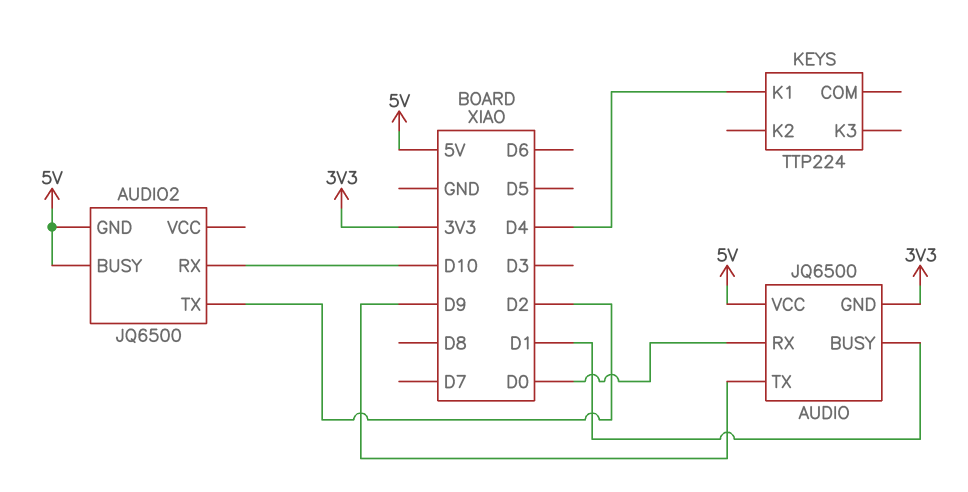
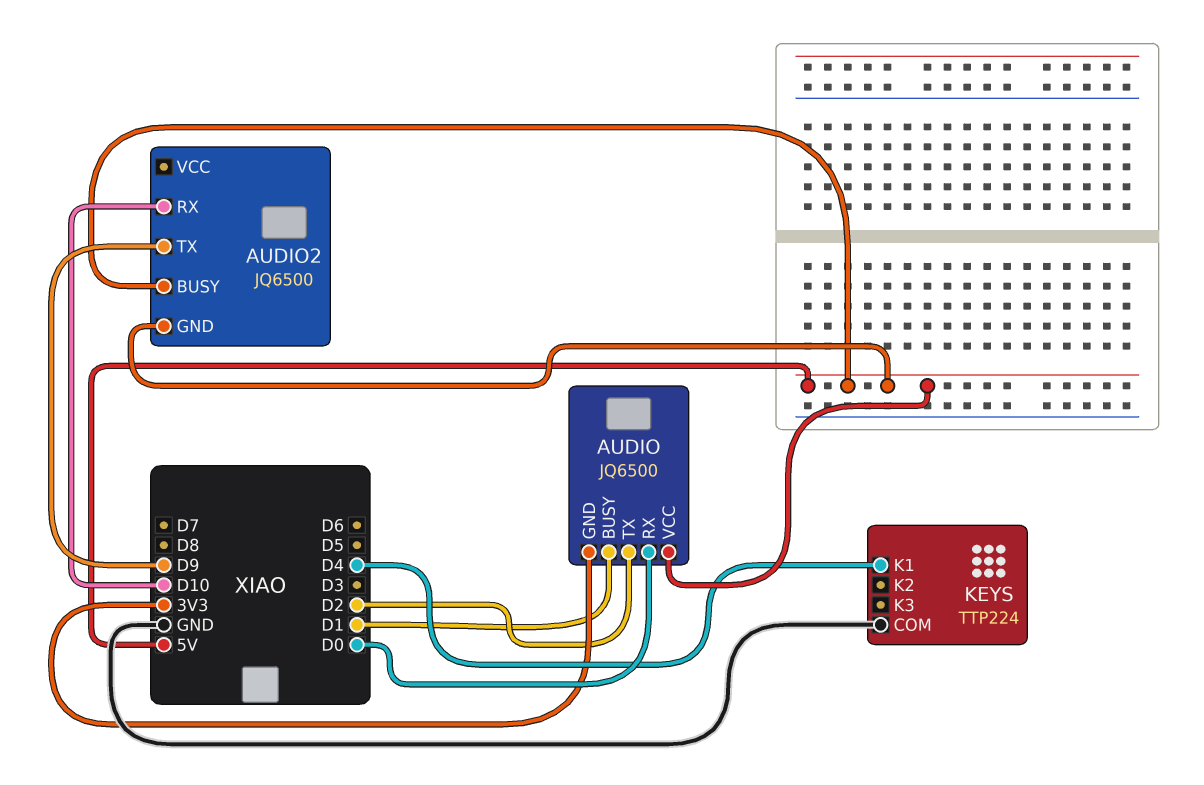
AUDIO pin TX: D9 -> D2
AUDIO2 pin TX: D2 -> D9
KEYS pin COM: none -> GND

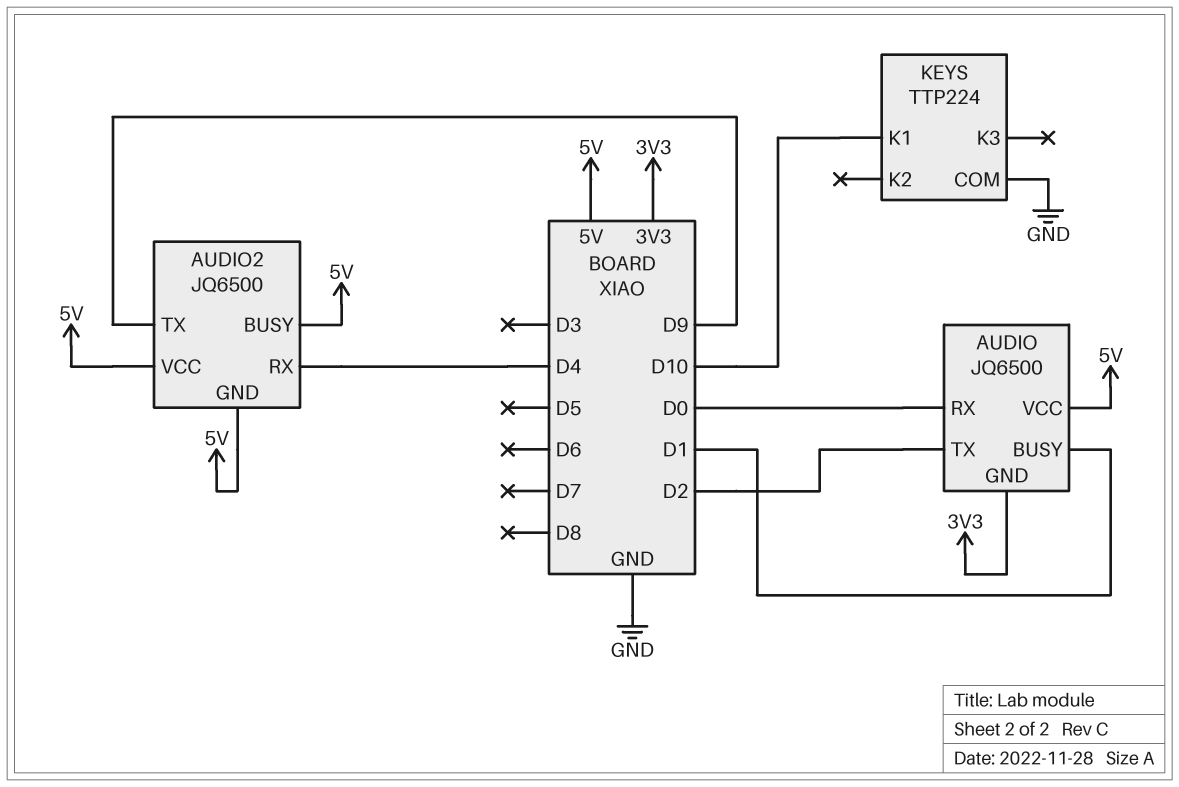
AUDIO2 pin RX: D10 -> D4
AUDIO2 pin VCC: none -> 5V
KEYS pin K1: D4 -> D10

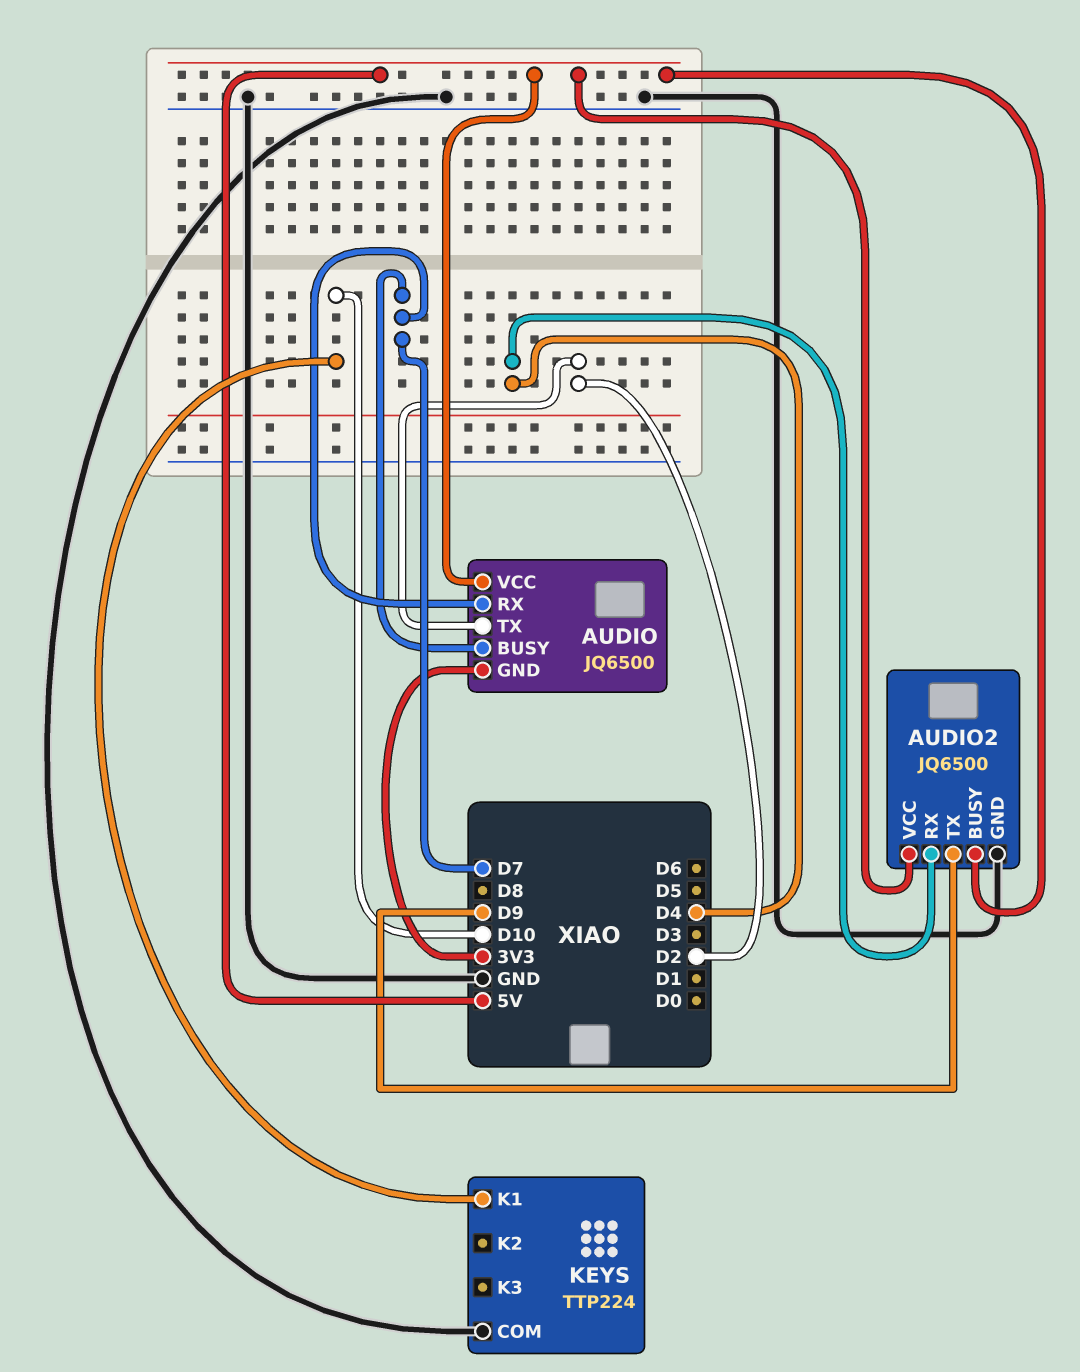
AUDIO pin BUSY: D1 -> D7
AUDIO pin RX: D0 -> D7
AUDIO2 pin GND: 5V -> GND

